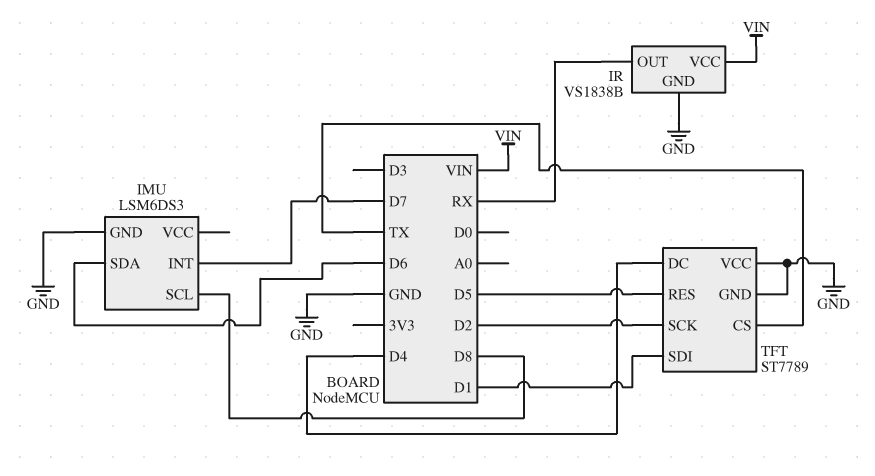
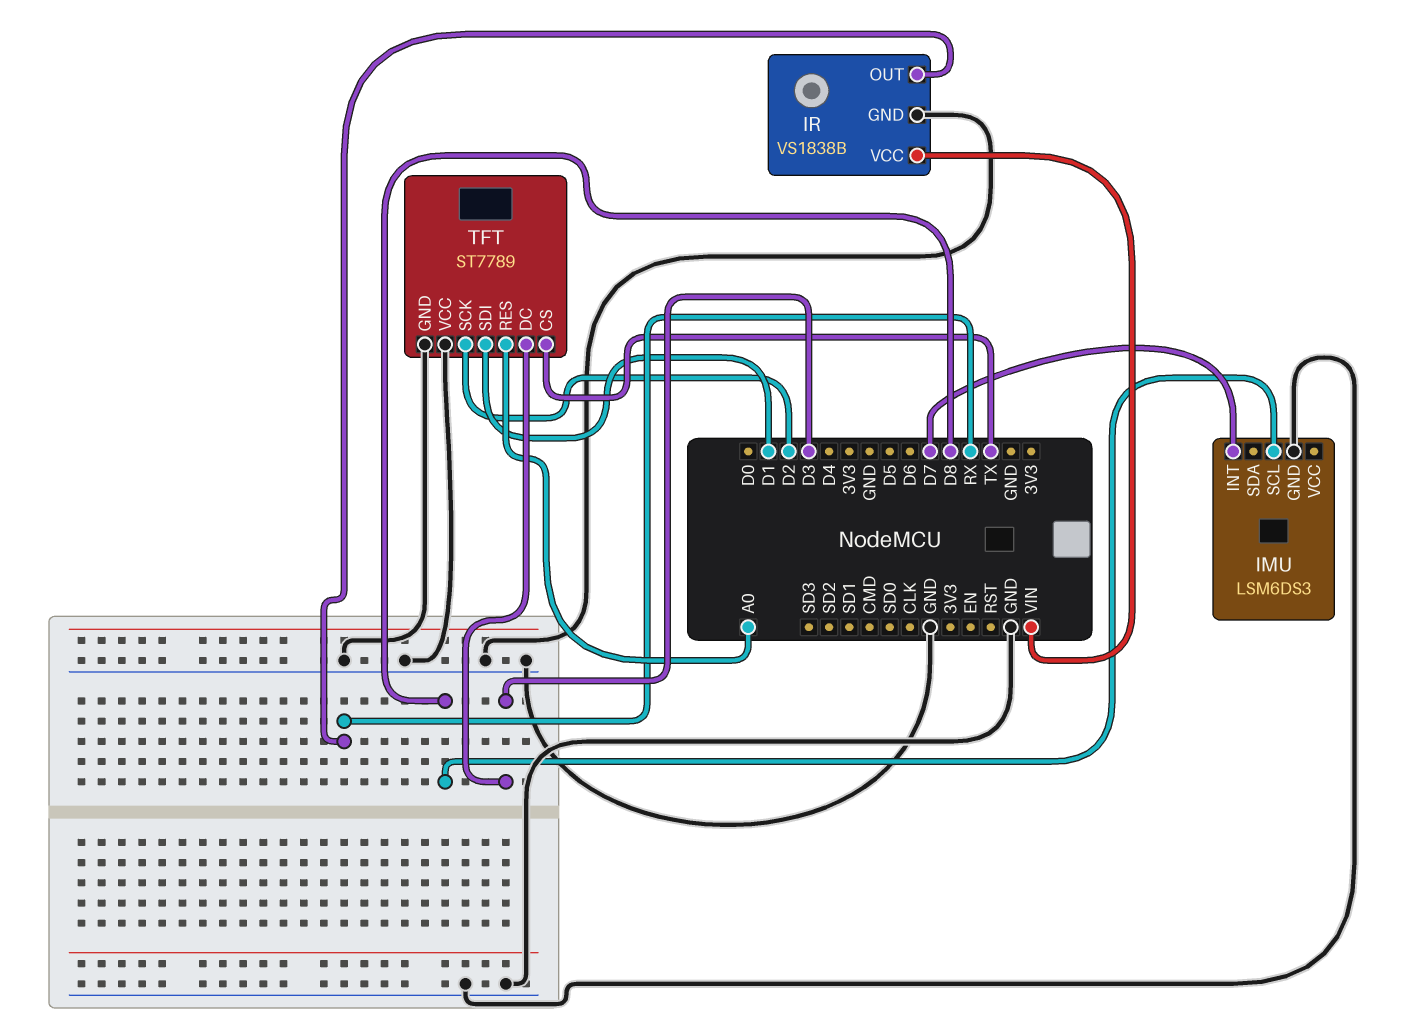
IMU pin SDA: D6 -> none
TFT pin DC: D4 -> D3
TFT pin RES: D5 -> A0

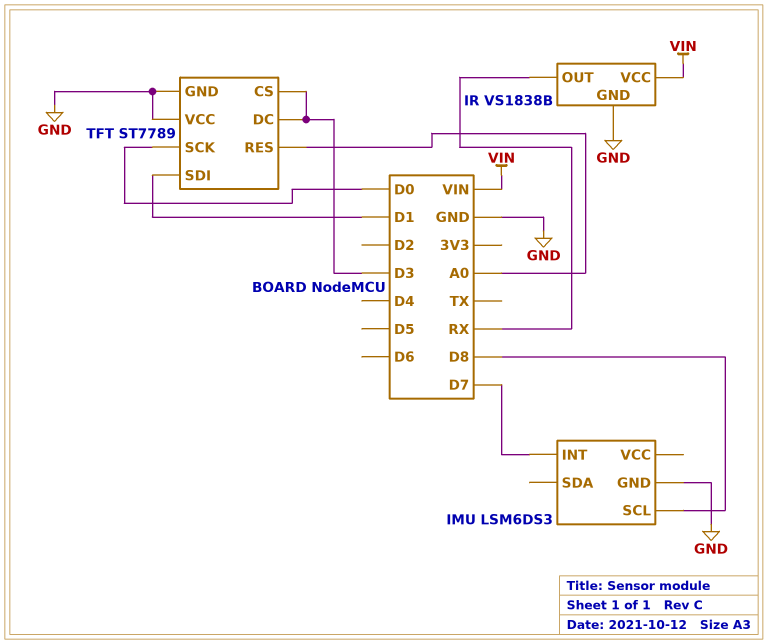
TFT pin CS: TX -> D3
TFT pin SCK: D2 -> D0

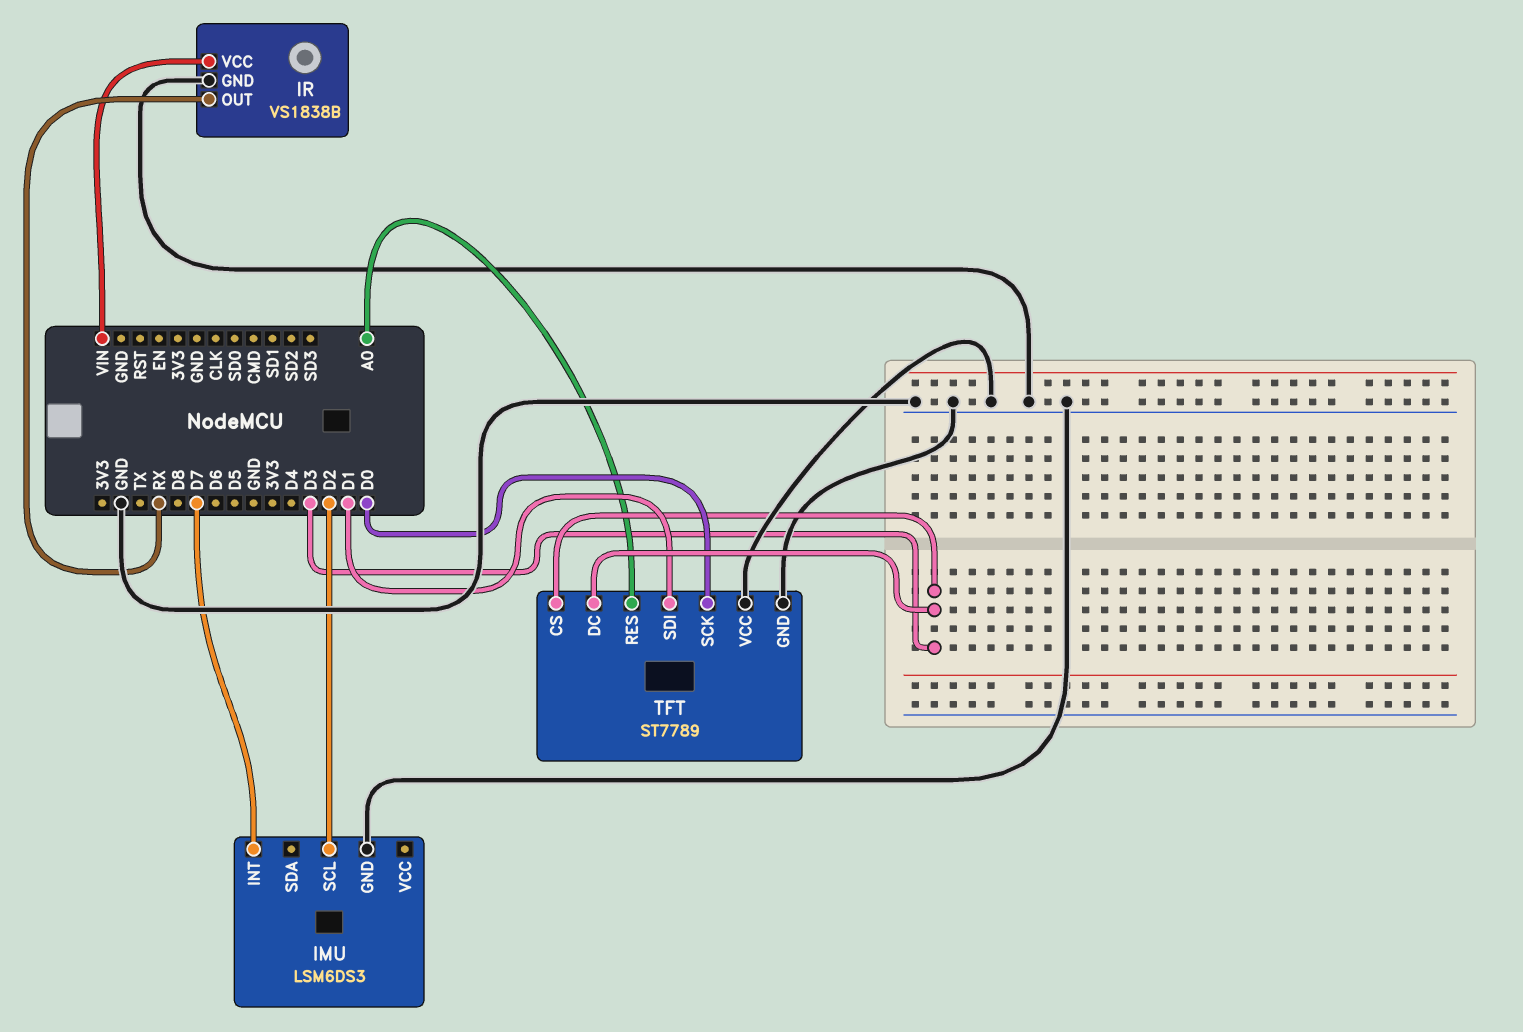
IMU pin SCL: D8 -> D2

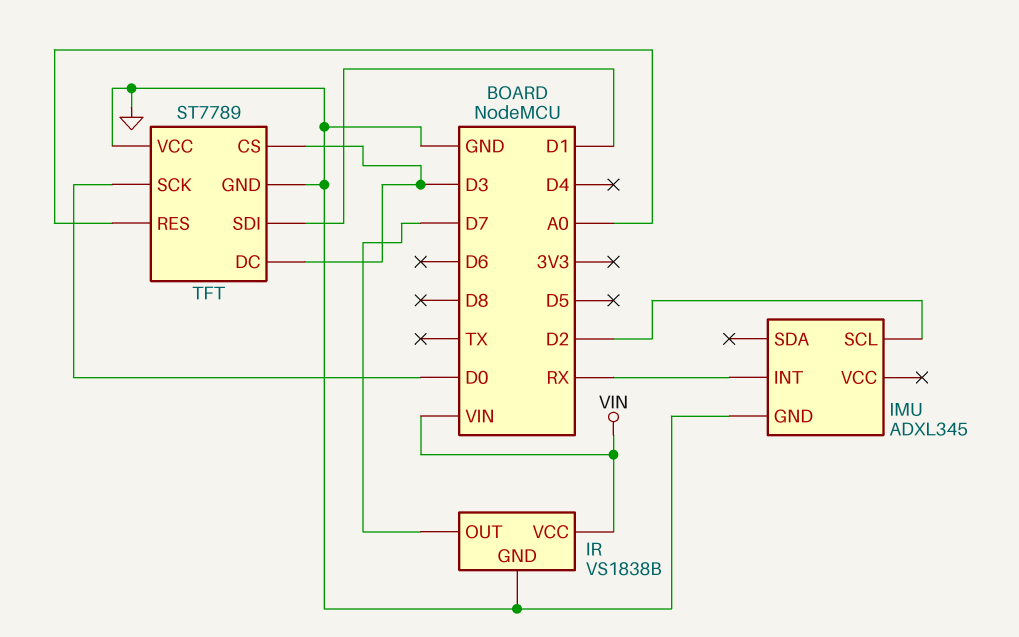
IMU: LSM6DS3 -> ADXL345
IMU pin INT: D7 -> RX
IR pin OUT: RX -> D7

